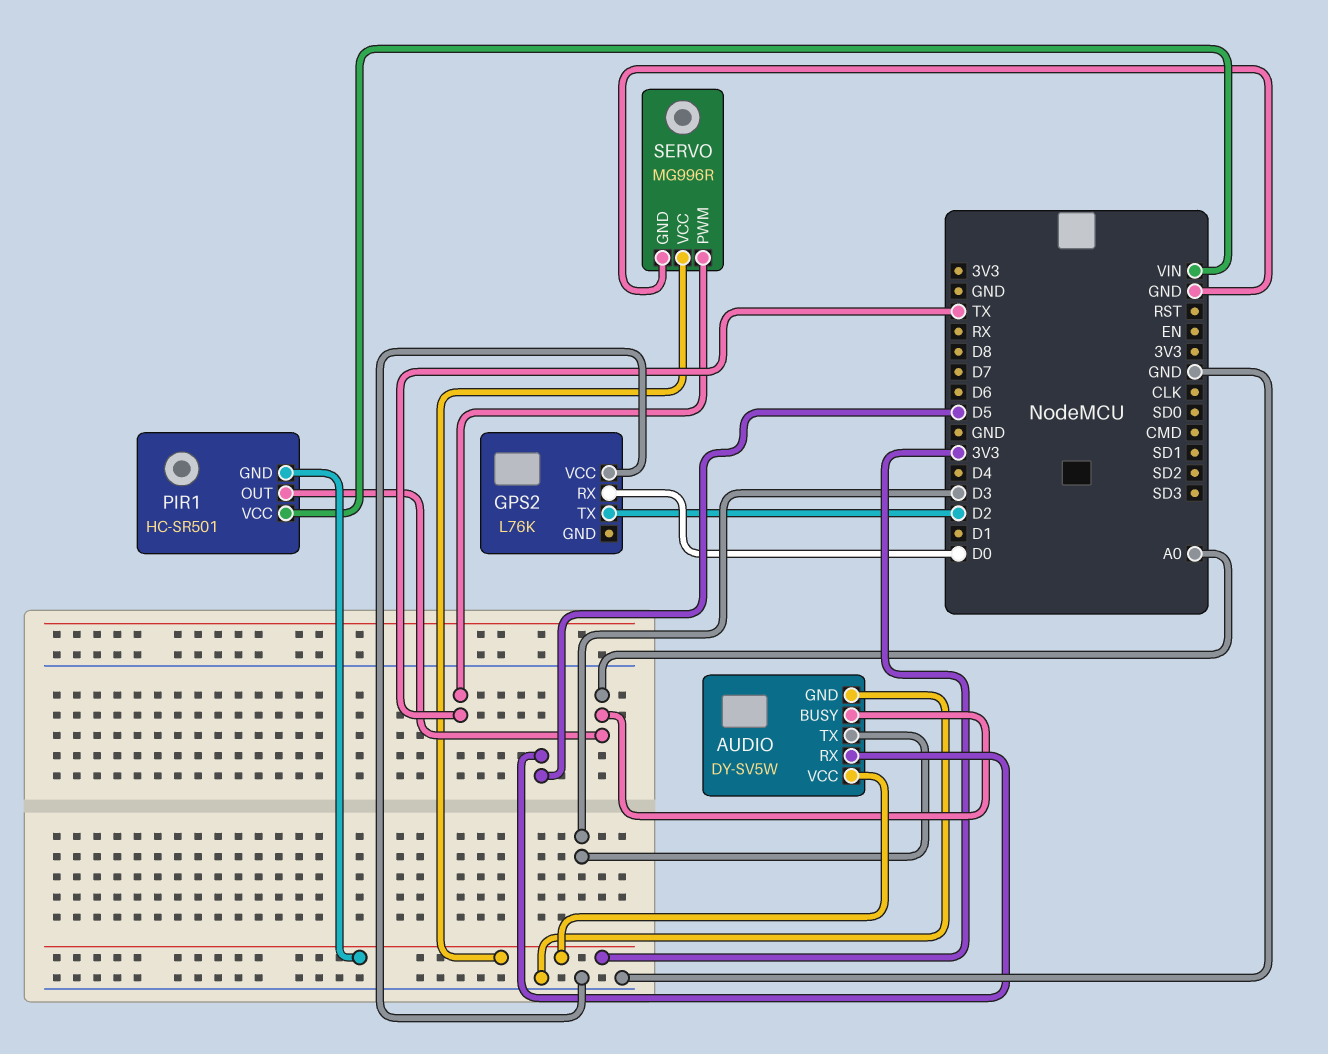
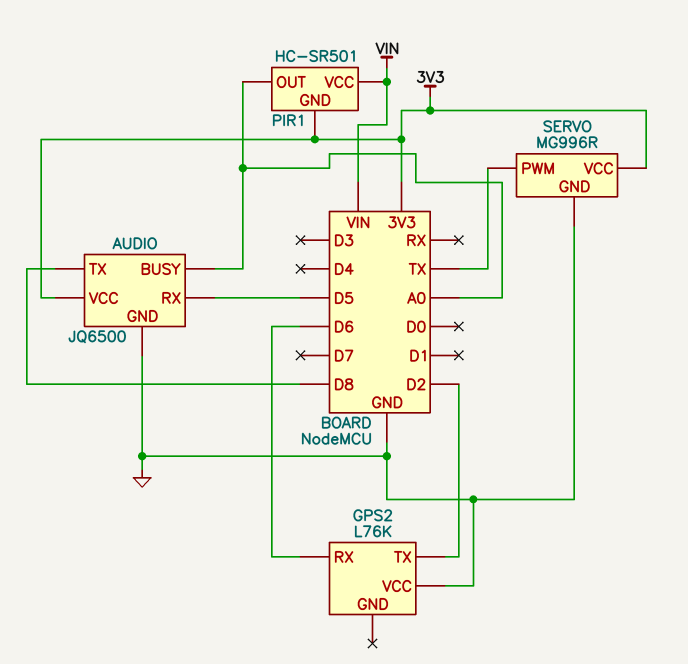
AUDIO: DY-SV5W -> JQ6500
AUDIO pin TX: D3 -> D8
GPS2 pin RX: D0 -> D6

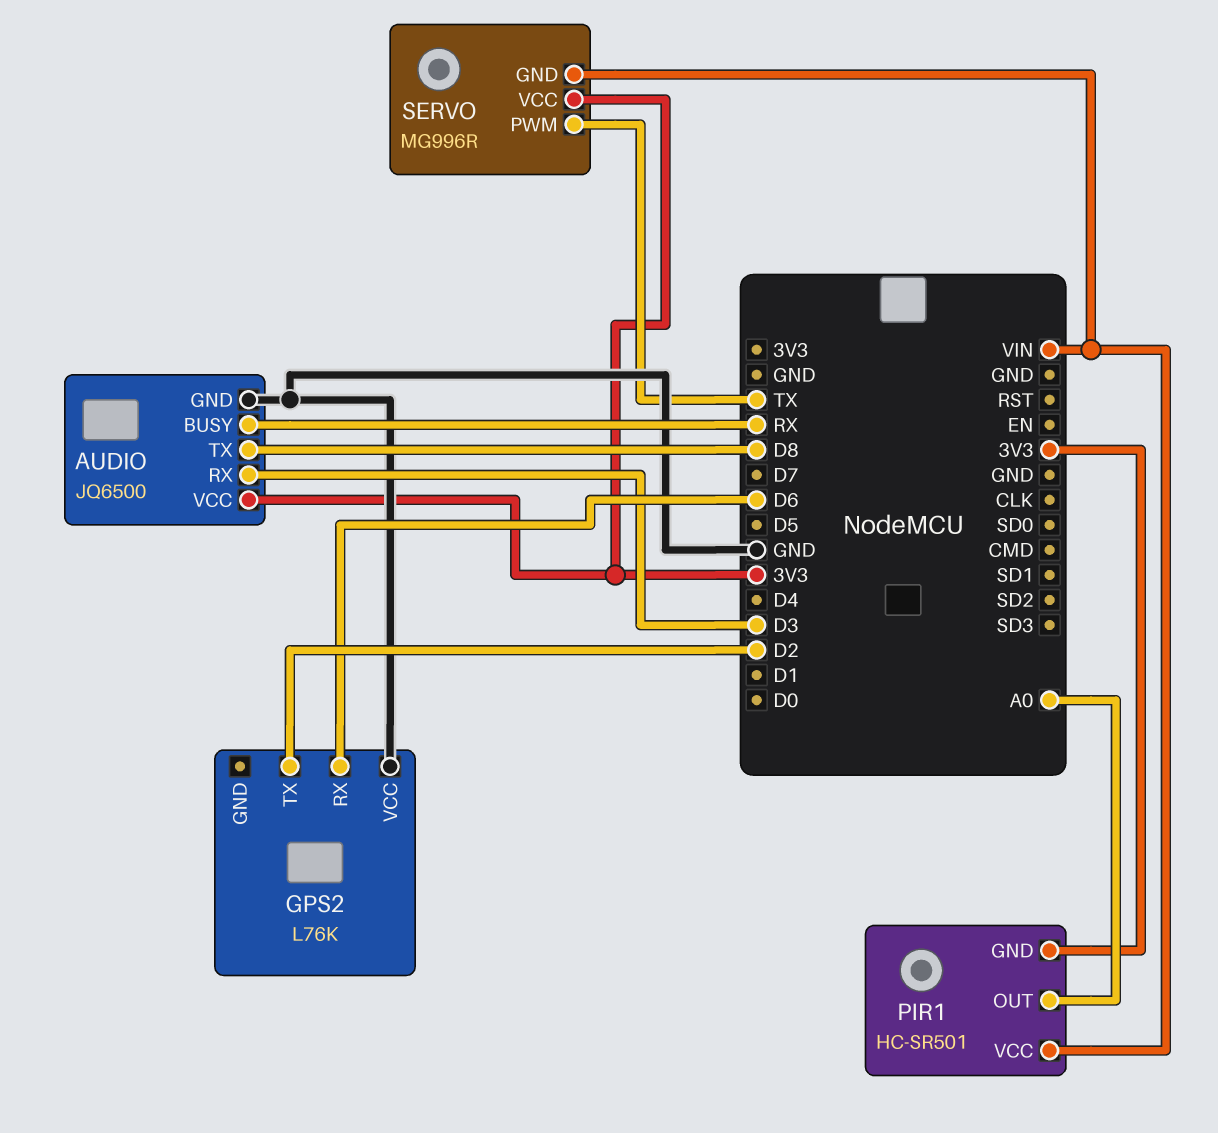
AUDIO pin BUSY: A0 -> RX
AUDIO pin RX: D5 -> D3
SERVO pin GND: GND -> VIN

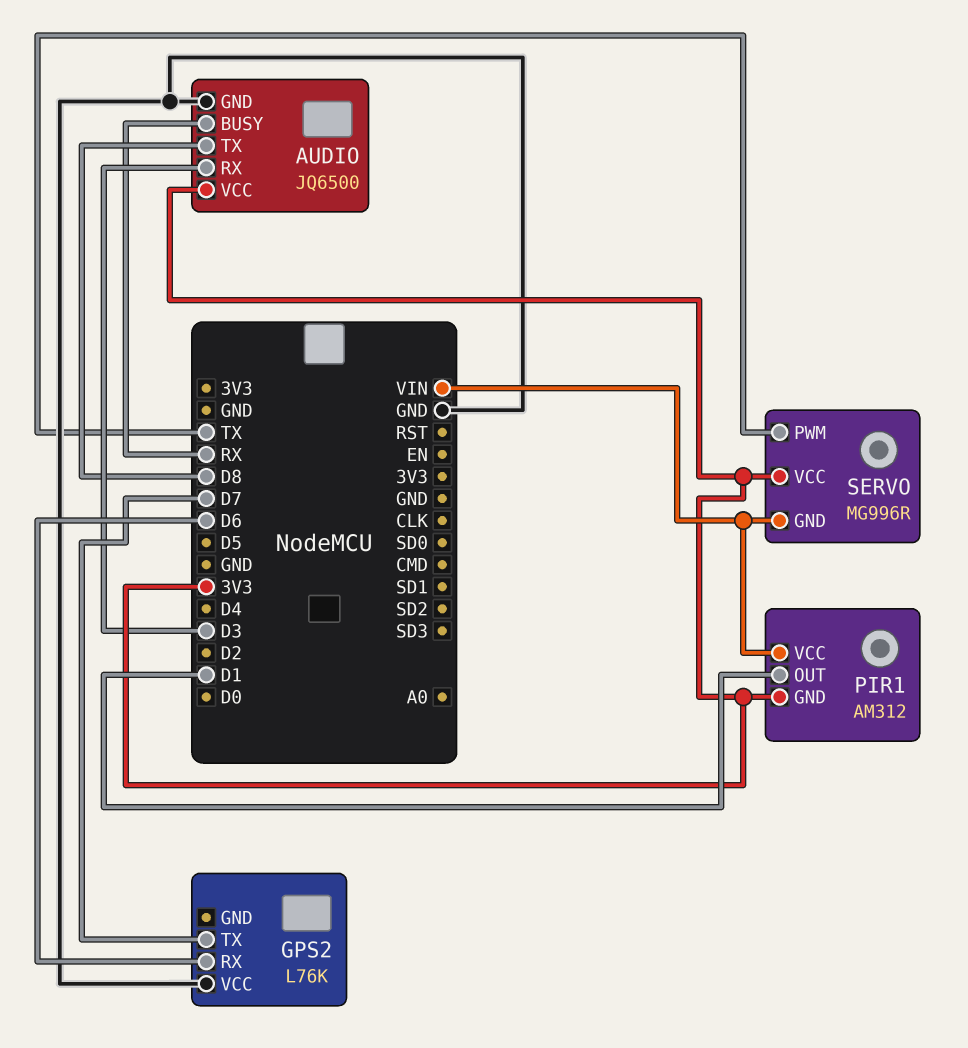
GPS2 pin TX: D2 -> D7
PIR1: HC-SR501 -> AM312
PIR1 pin OUT: A0 -> D1

